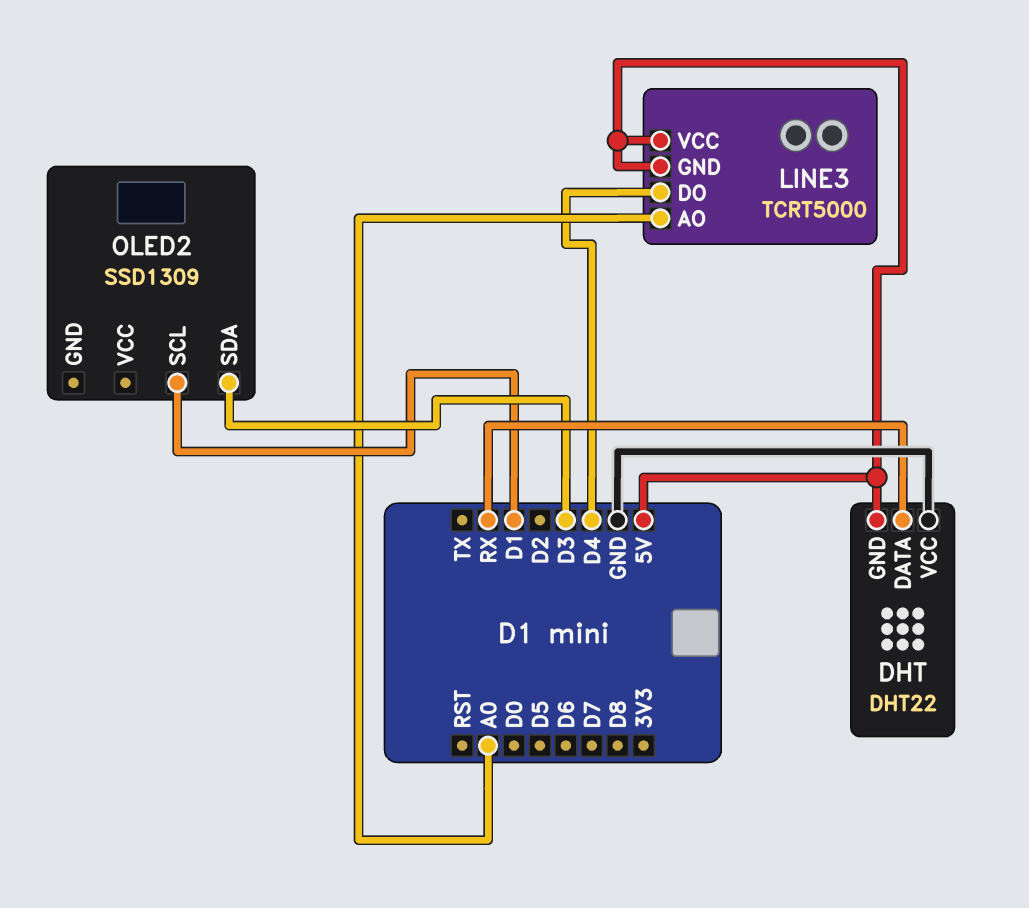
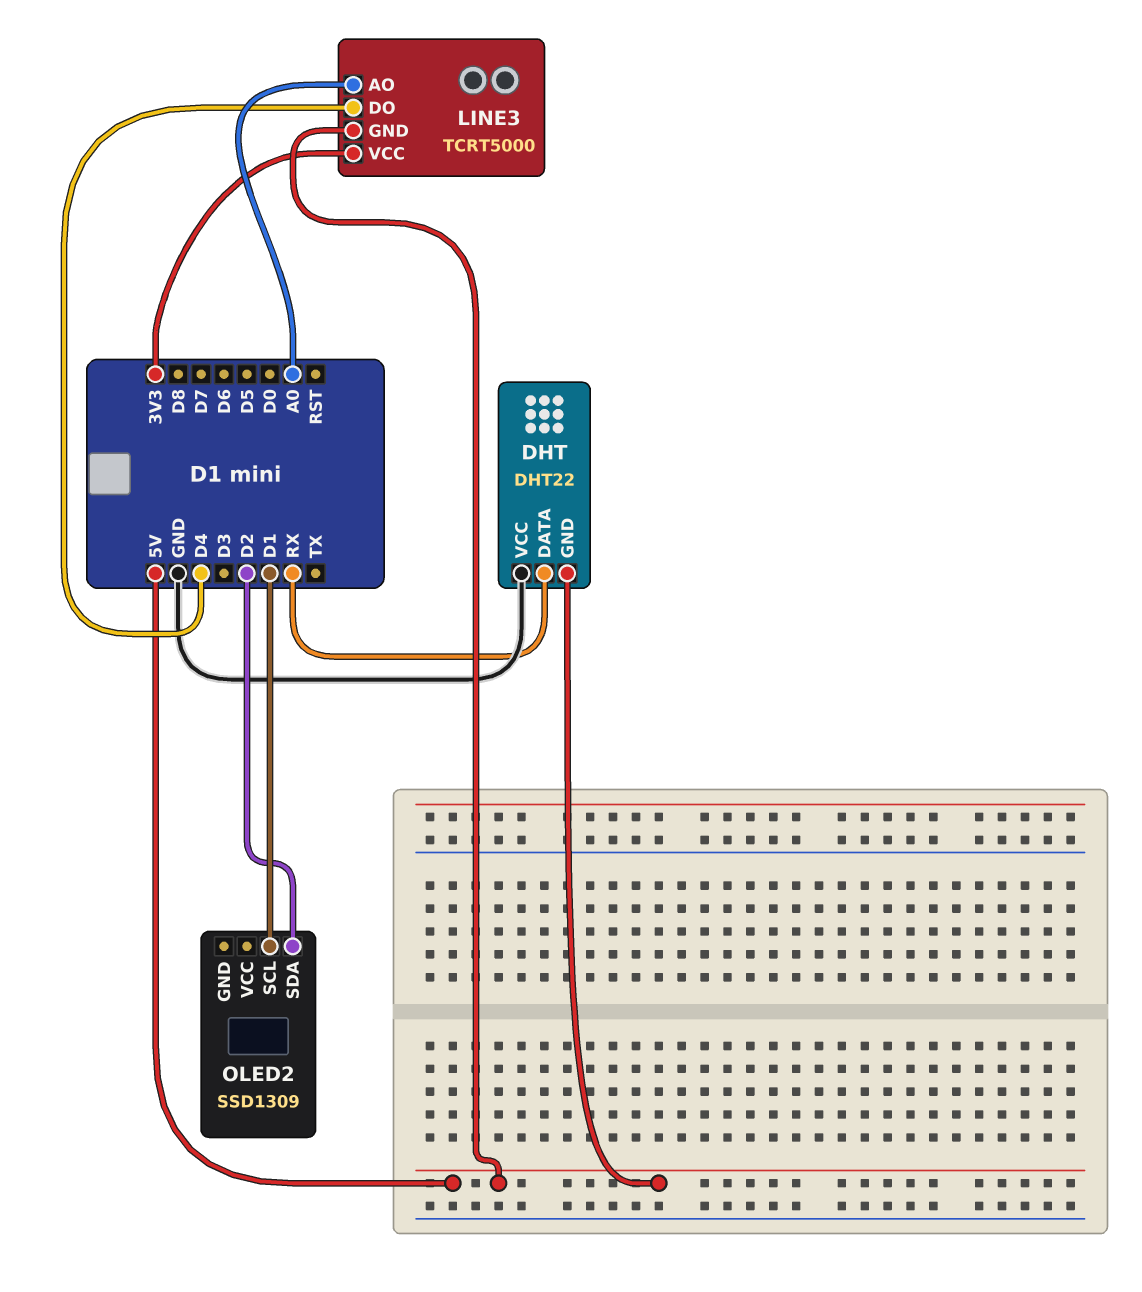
LINE3 pin VCC: 5V -> 3V3
OLED2 pin SDA: D3 -> D2

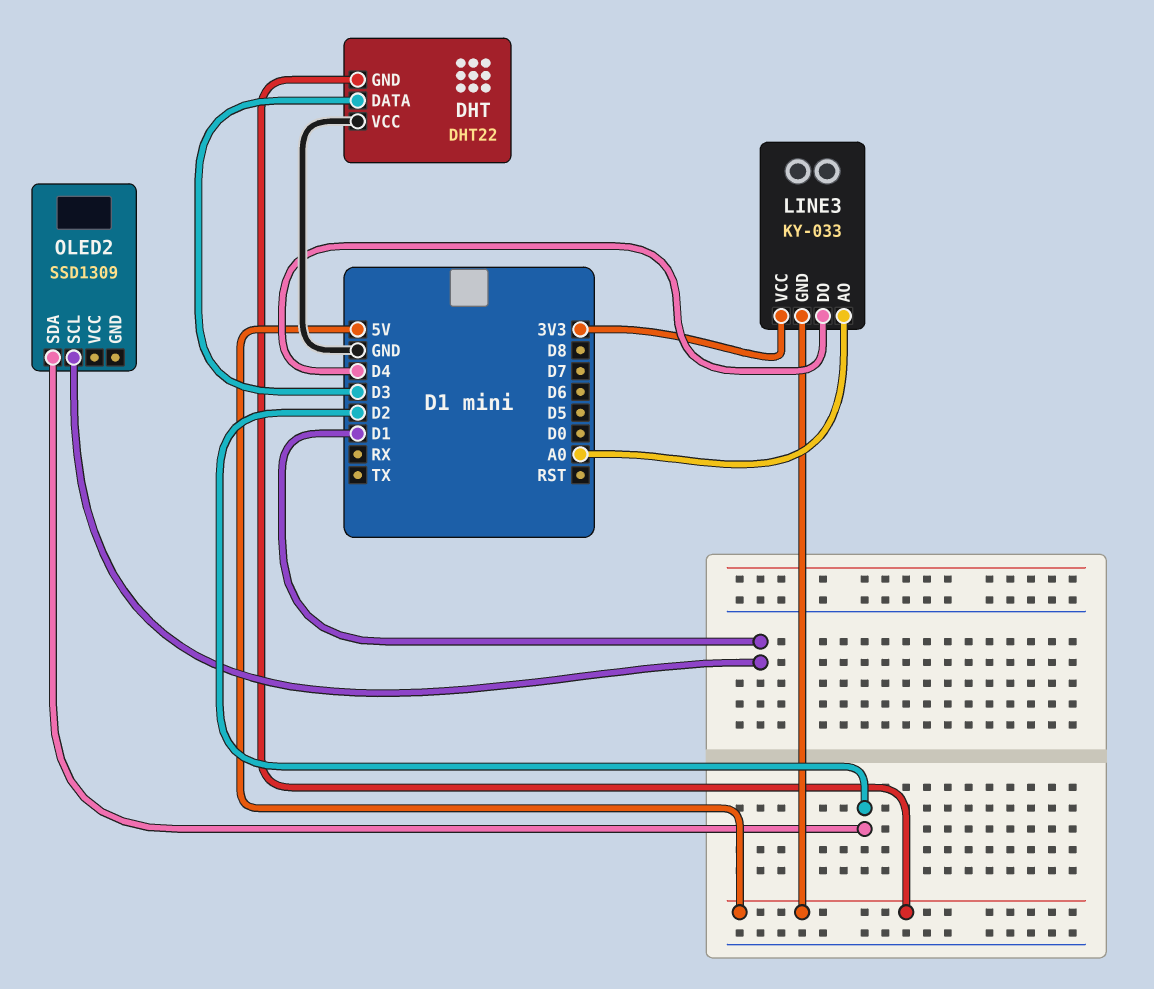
DHT pin DATA: RX -> D3
LINE3: TCRT5000 -> KY-033

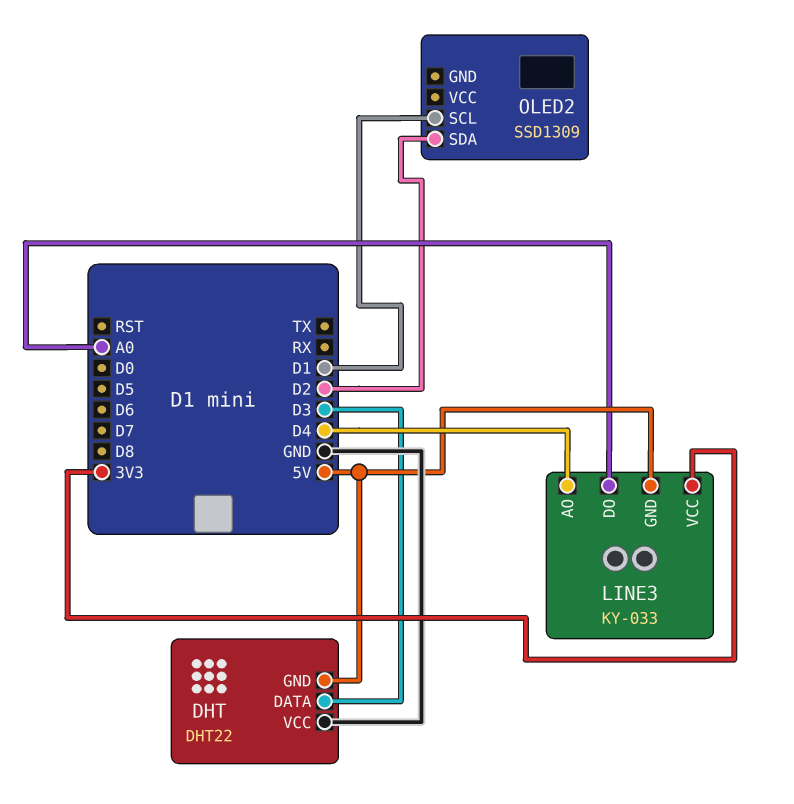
LINE3 pin AO: A0 -> D4
LINE3 pin DO: D4 -> A0

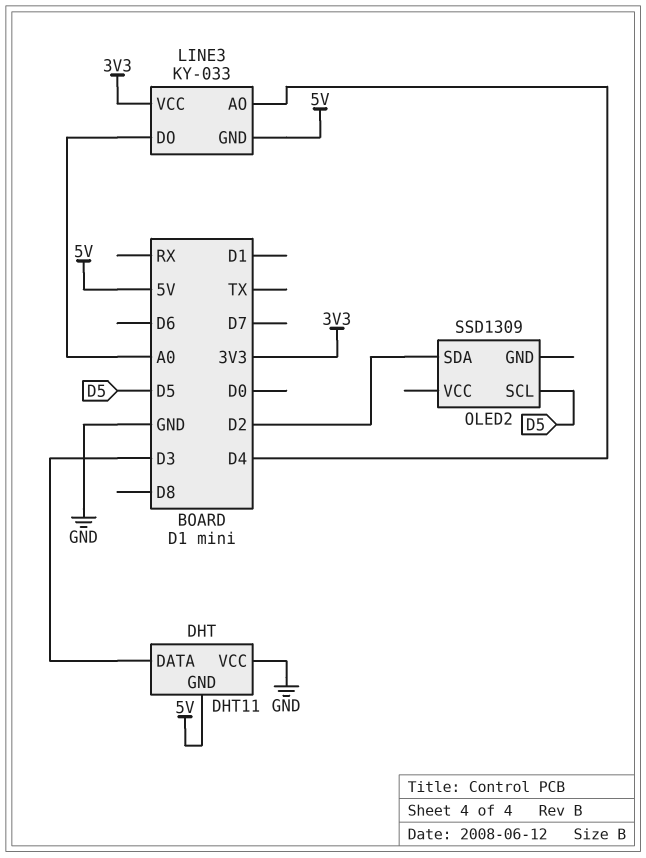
DHT: DHT22 -> DHT11
OLED2 pin SCL: D1 -> D5

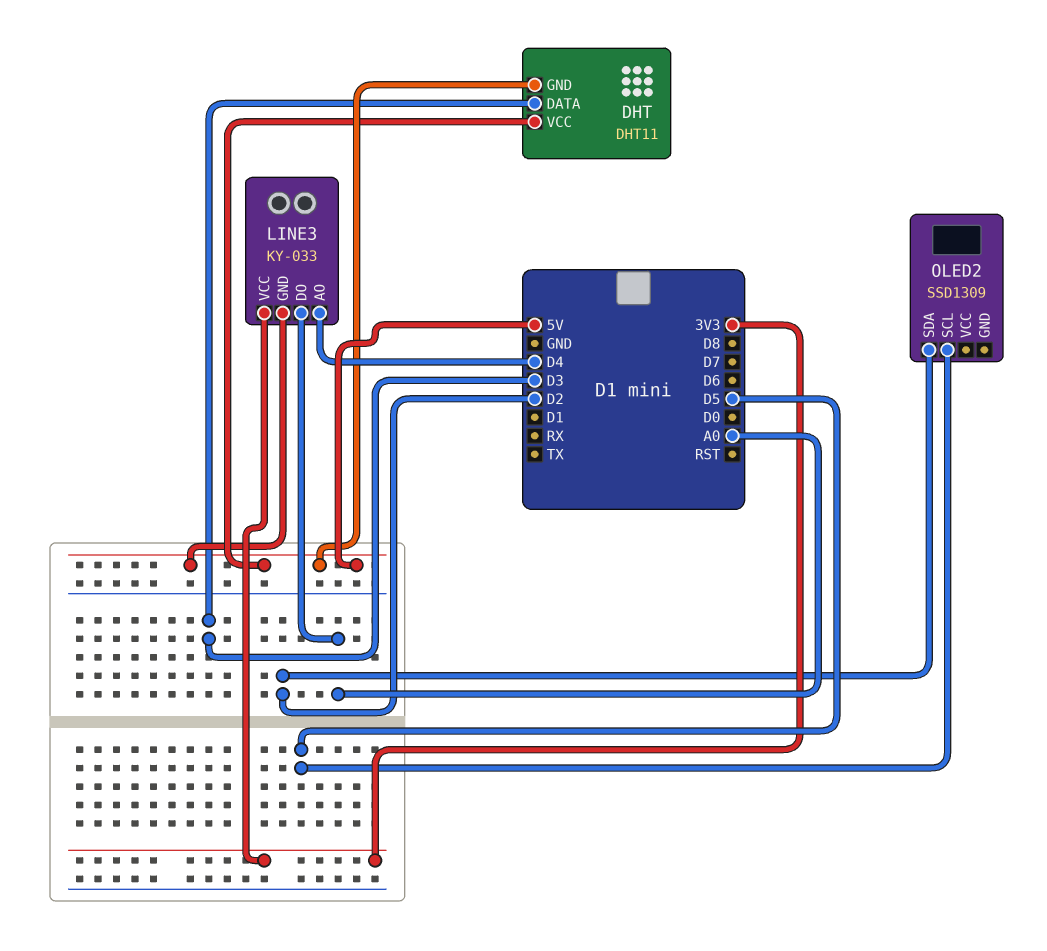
DHT pin VCC: GND -> 5V

